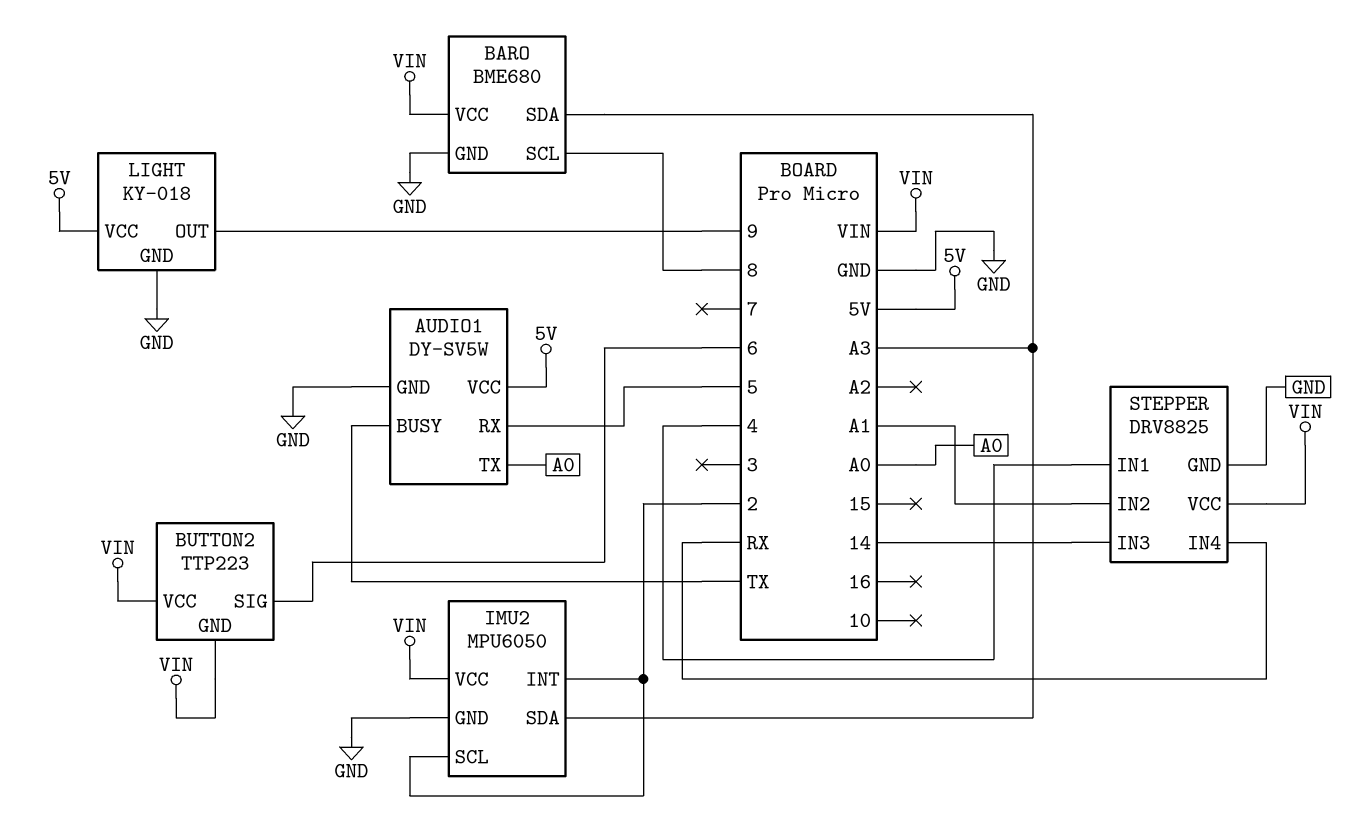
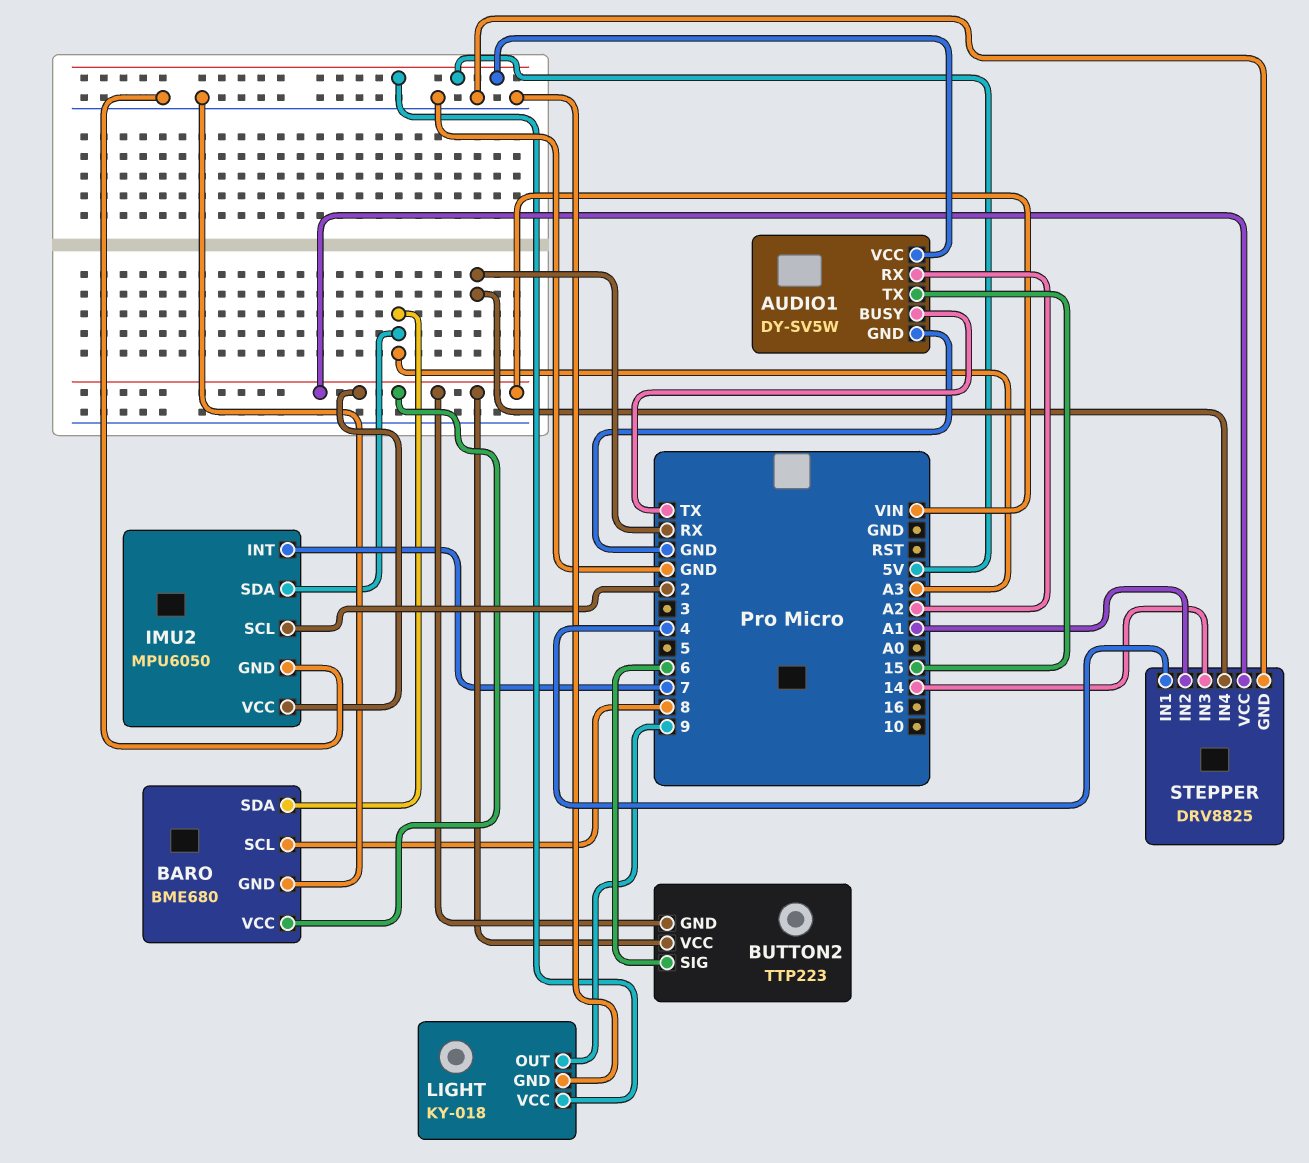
AUDIO1 pin RX: 5 -> A2
AUDIO1 pin TX: A0 -> 15
IMU2 pin INT: 2 -> 7

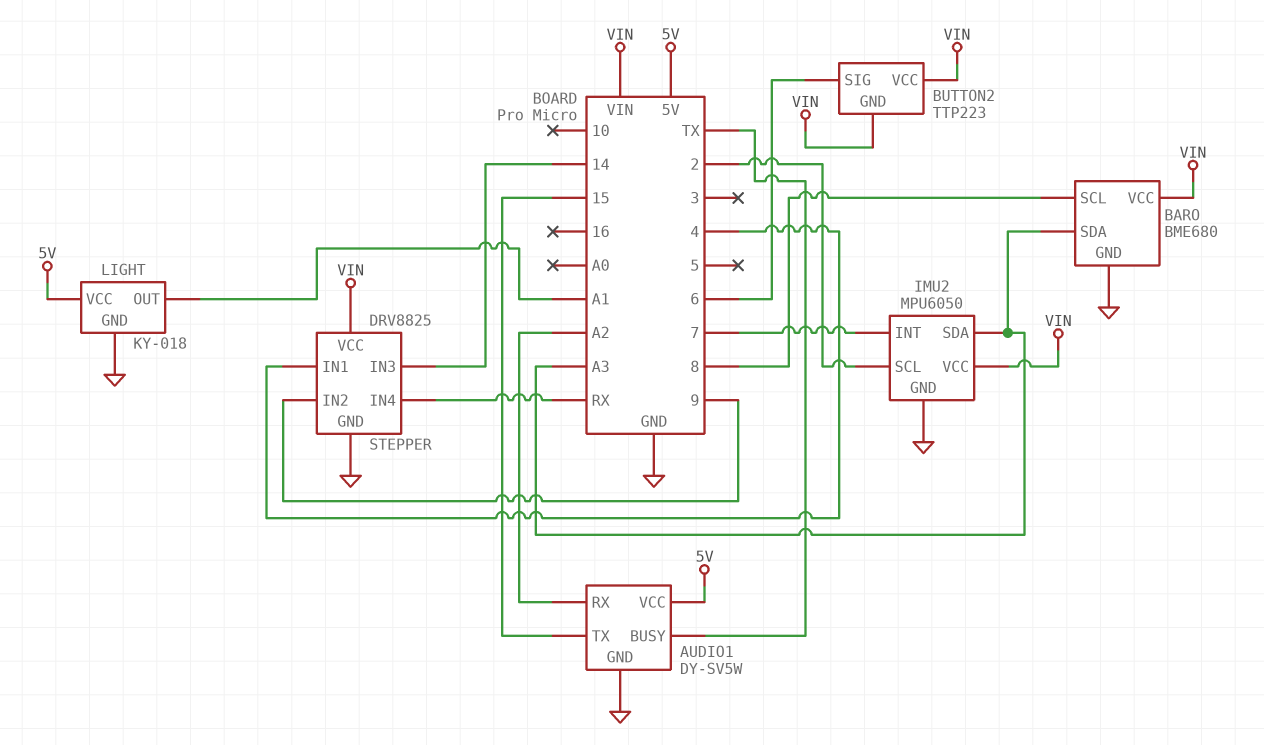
LIGHT pin OUT: 9 -> A1
STEPPER pin IN2: A1 -> 9

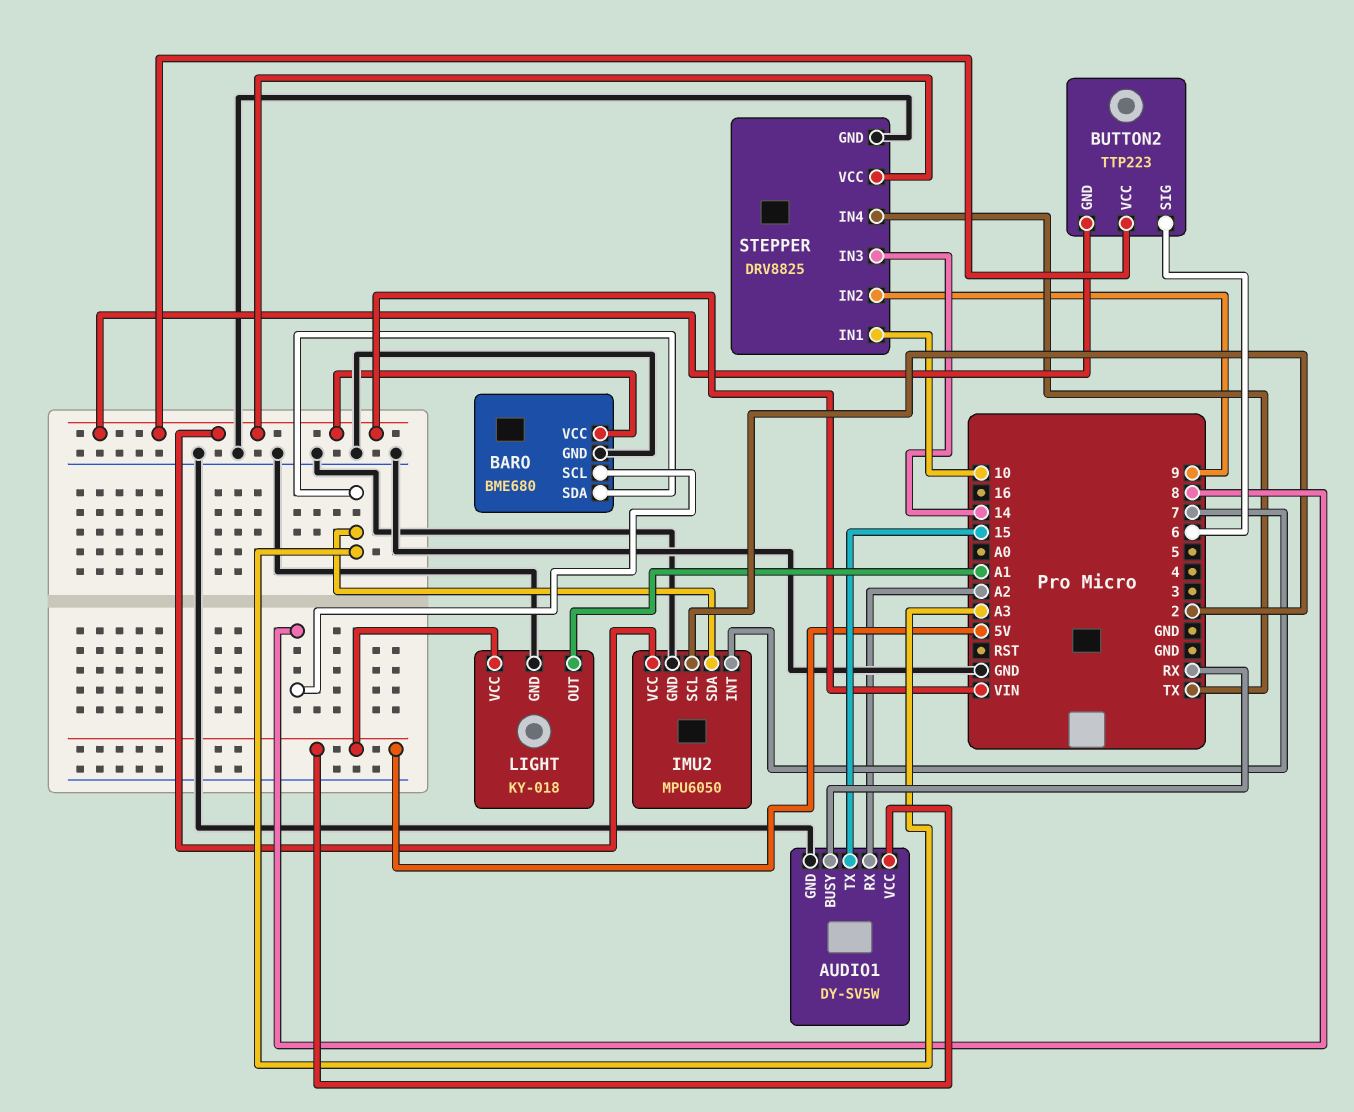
AUDIO1 pin BUSY: TX -> RX
STEPPER pin IN1: 4 -> 10
STEPPER pin IN4: RX -> TX

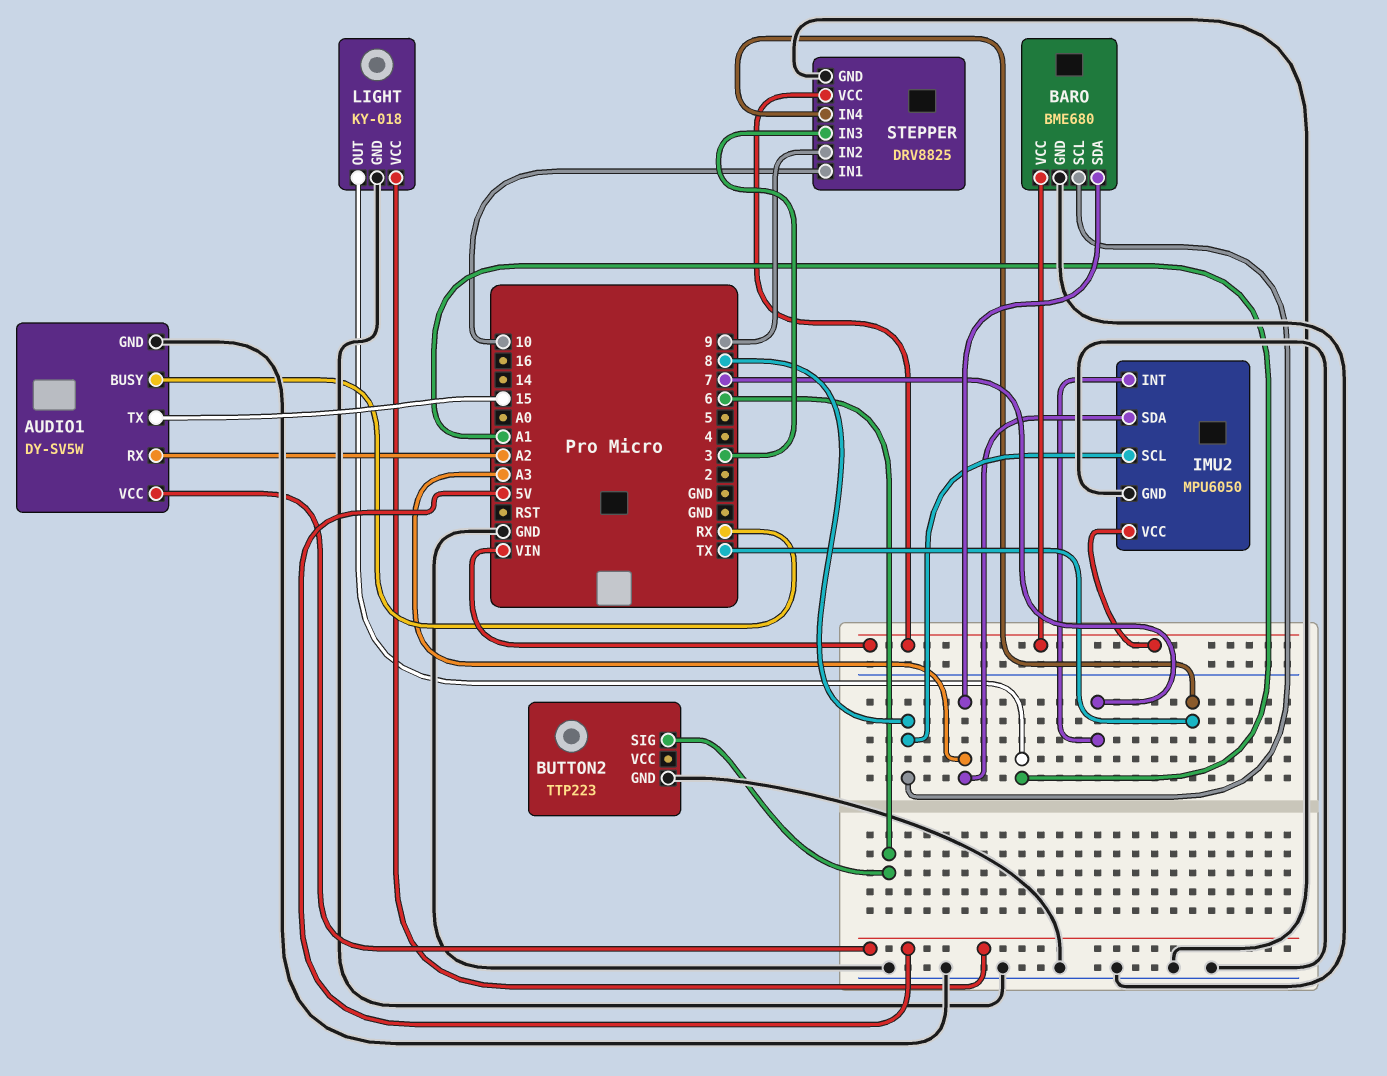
BUTTON2 pin GND: VIN -> GND
BUTTON2 pin VCC: VIN -> none
IMU2 pin SCL: 2 -> 8
STEPPER pin IN3: 14 -> 3

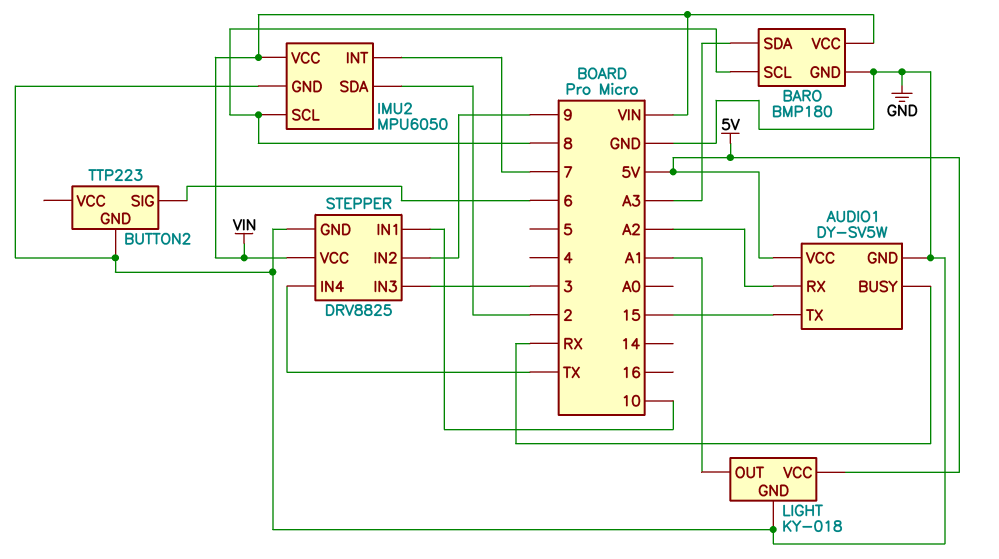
BARO: BME680 -> BMP180
IMU2 pin SDA: A3 -> 2

